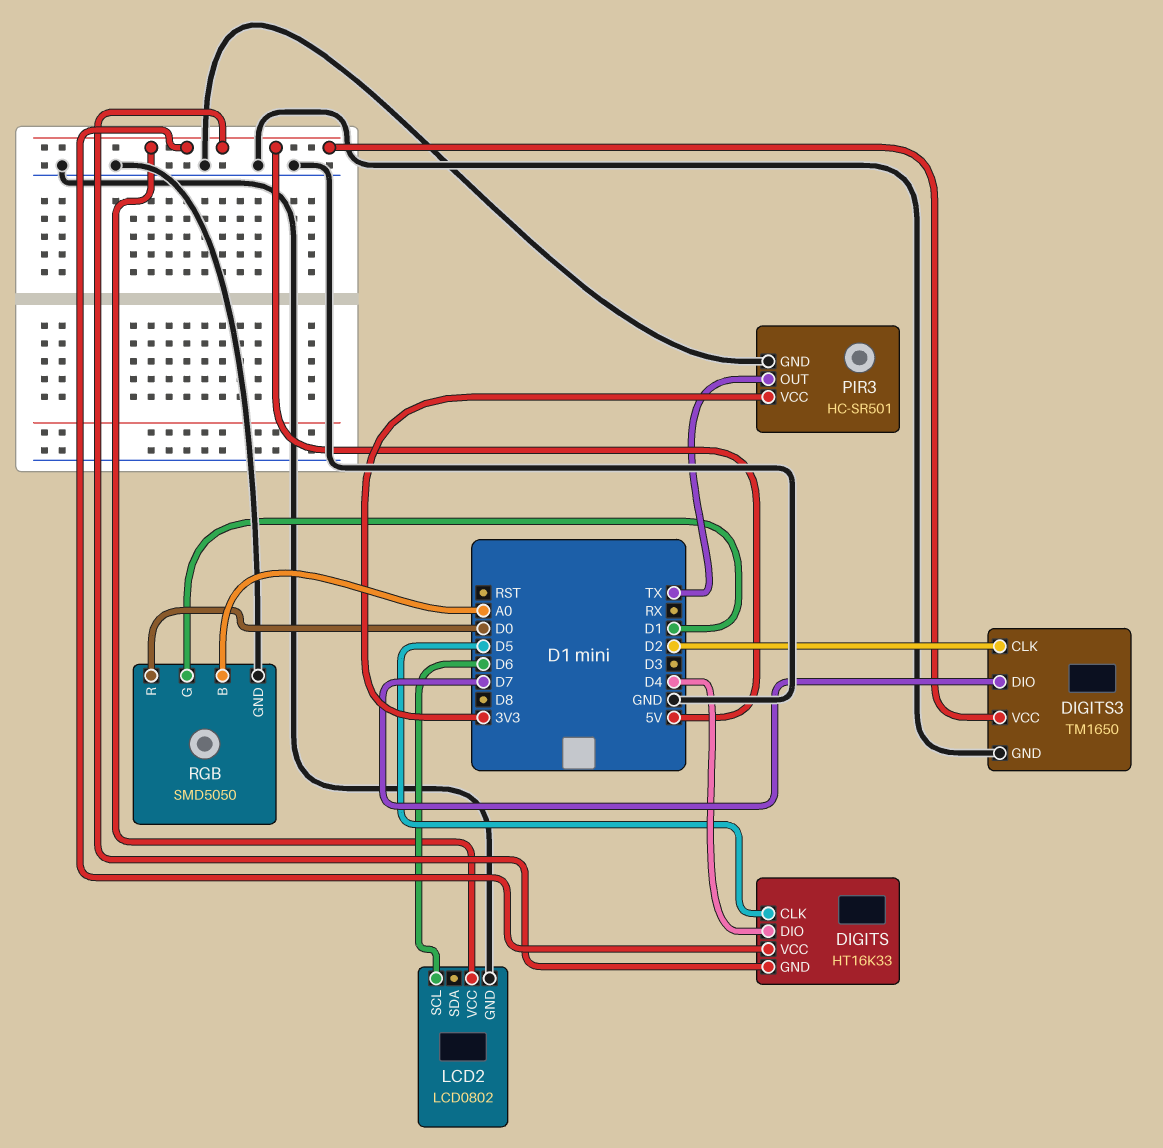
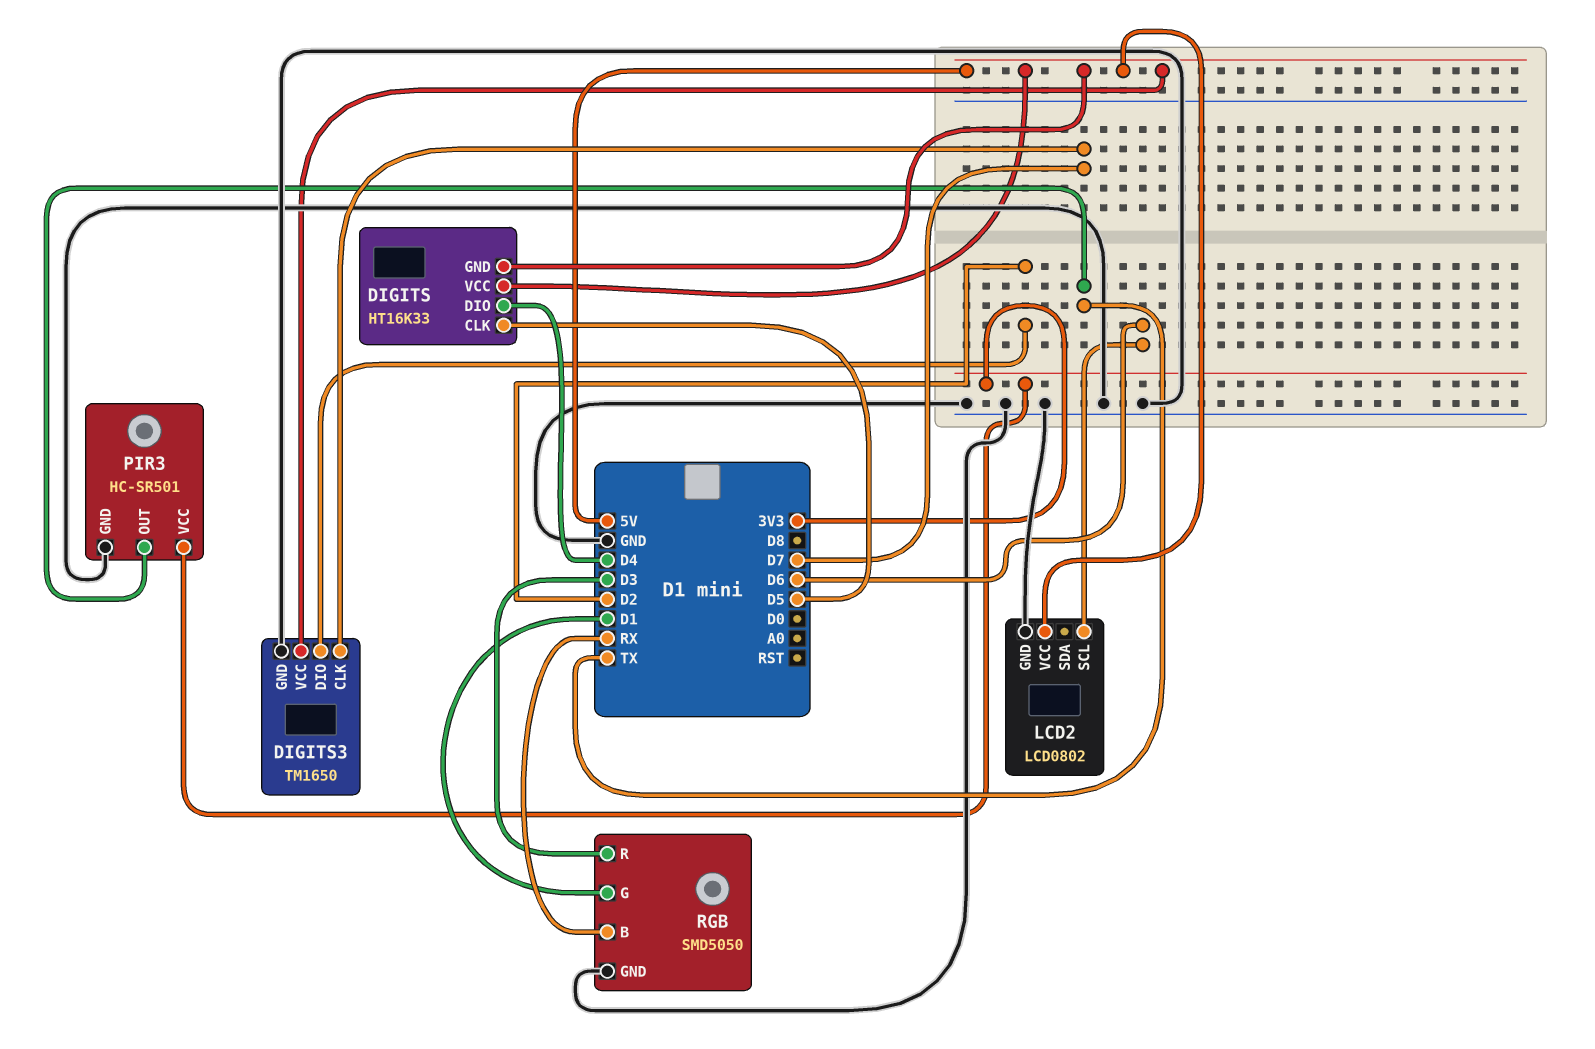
DIGITS3 pin CLK: D2 -> D7
DIGITS3 pin DIO: D7 -> D2
RGB pin B: A0 -> RX
RGB pin R: D0 -> D3

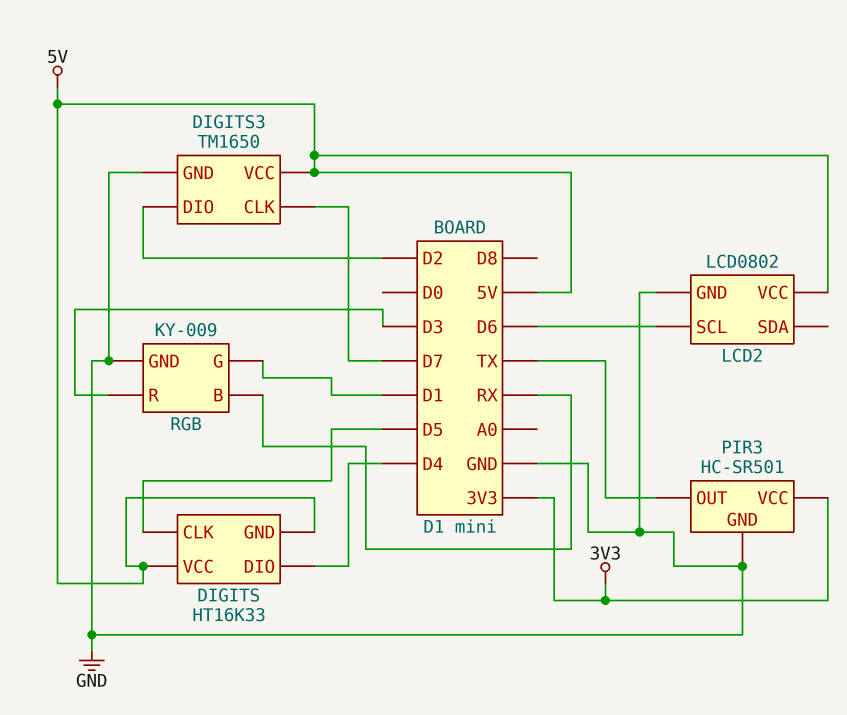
RGB: SMD5050 -> KY-009

